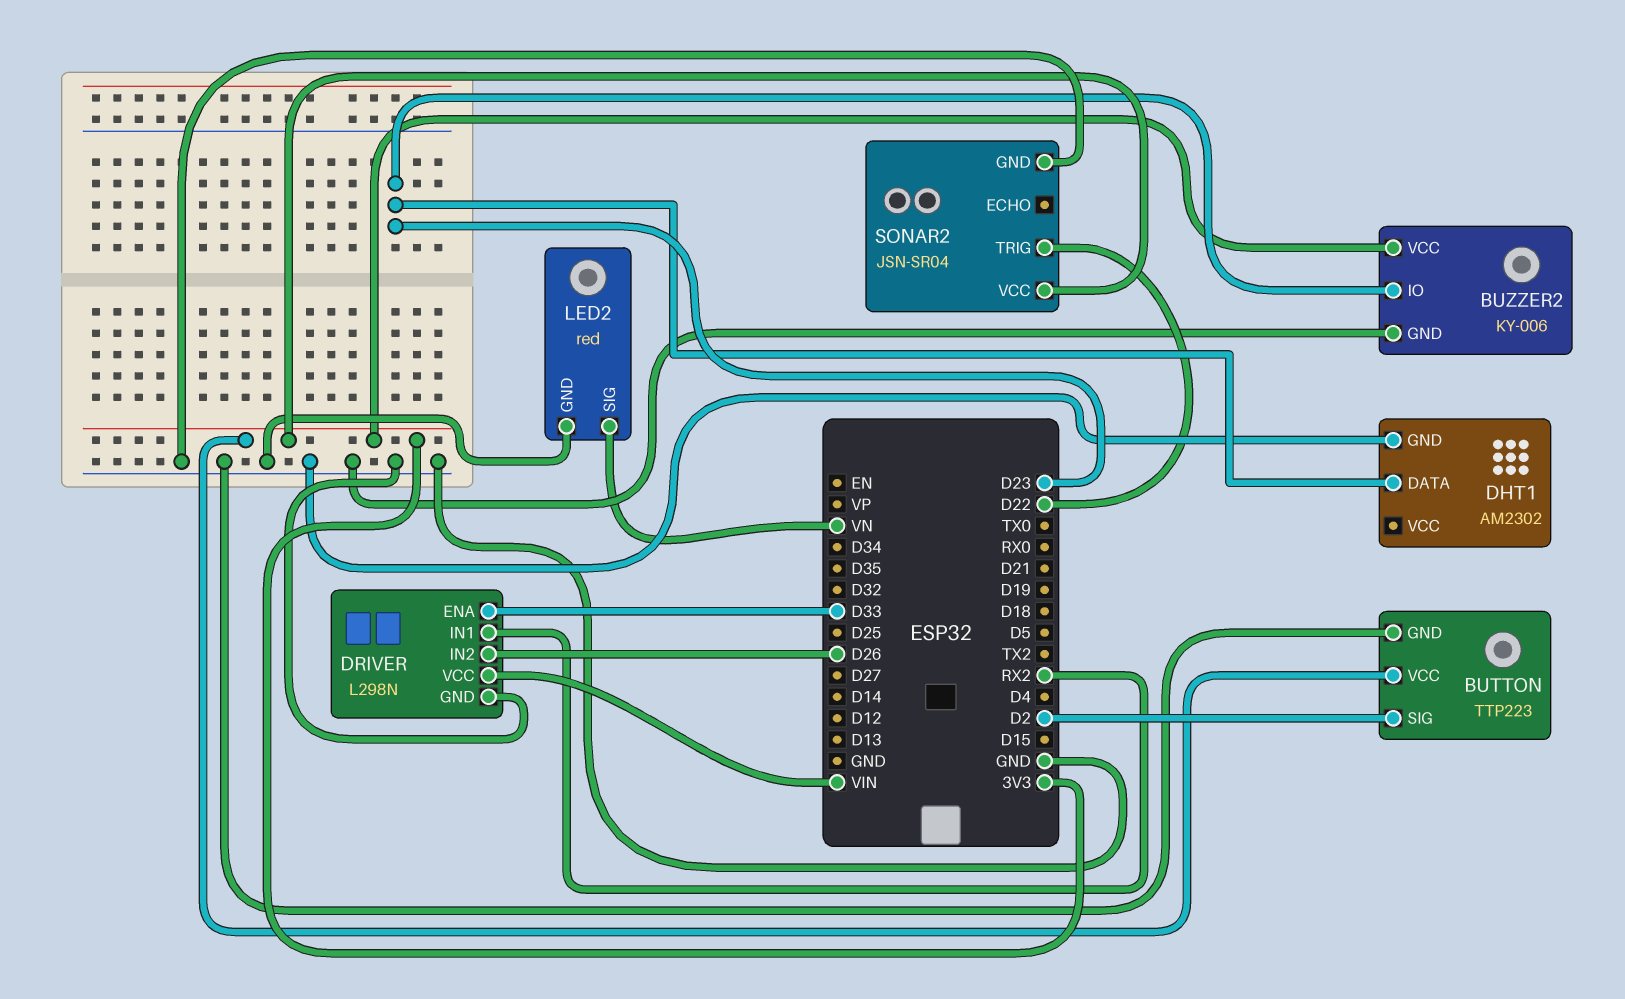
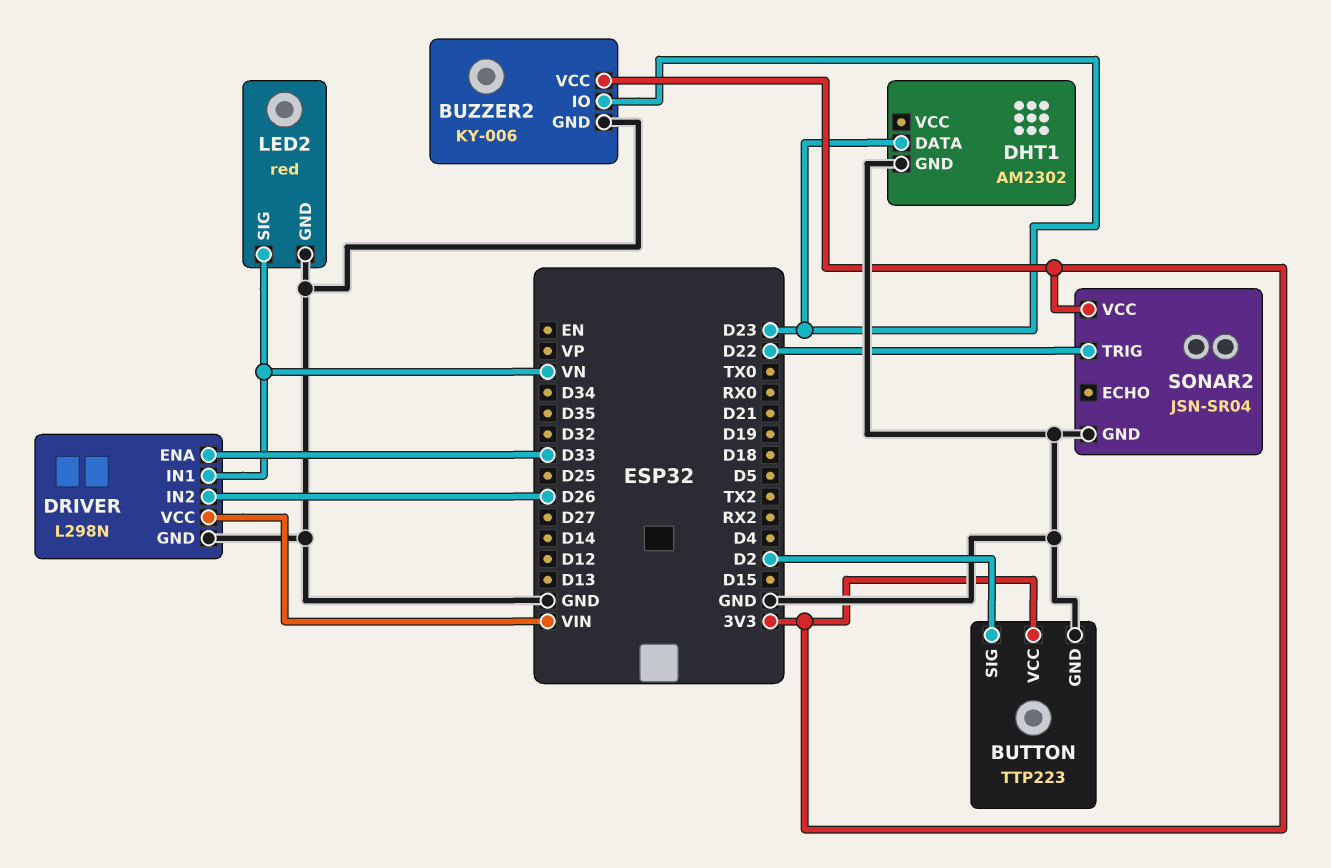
DRIVER pin IN1: RX2 -> VN

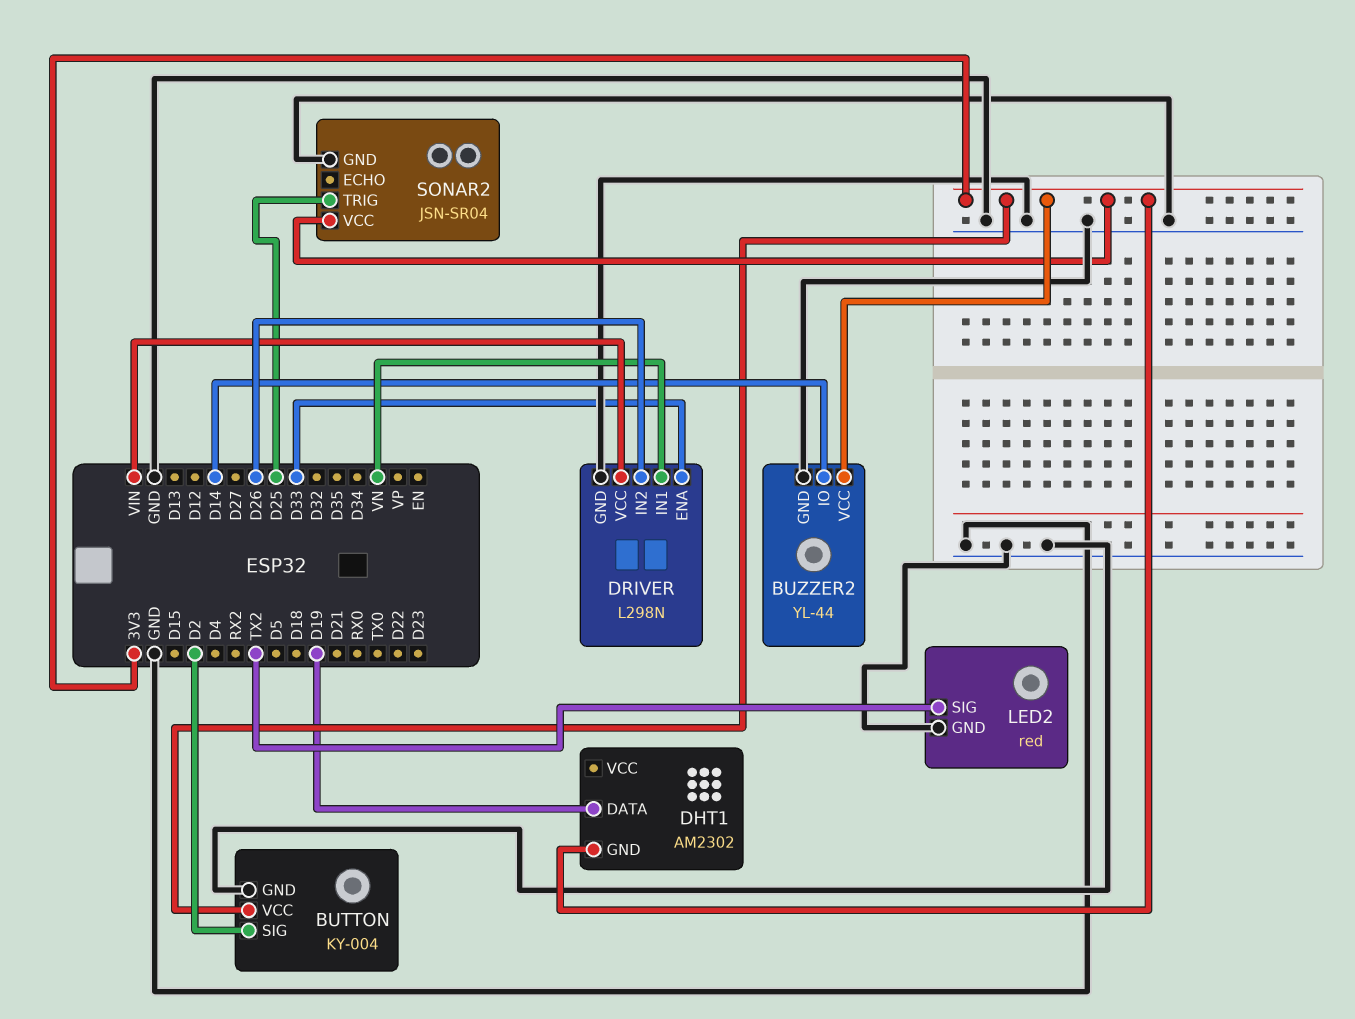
BUTTON: TTP223 -> KY-004
BUZZER2: KY-006 -> YL-44
BUZZER2 pin IO: D23 -> D14
DHT1 pin DATA: D23 -> D19
DHT1 pin GND: GND -> 3V3
LED2 pin SIG: VN -> TX2
SONAR2 pin TRIG: D22 -> D25

